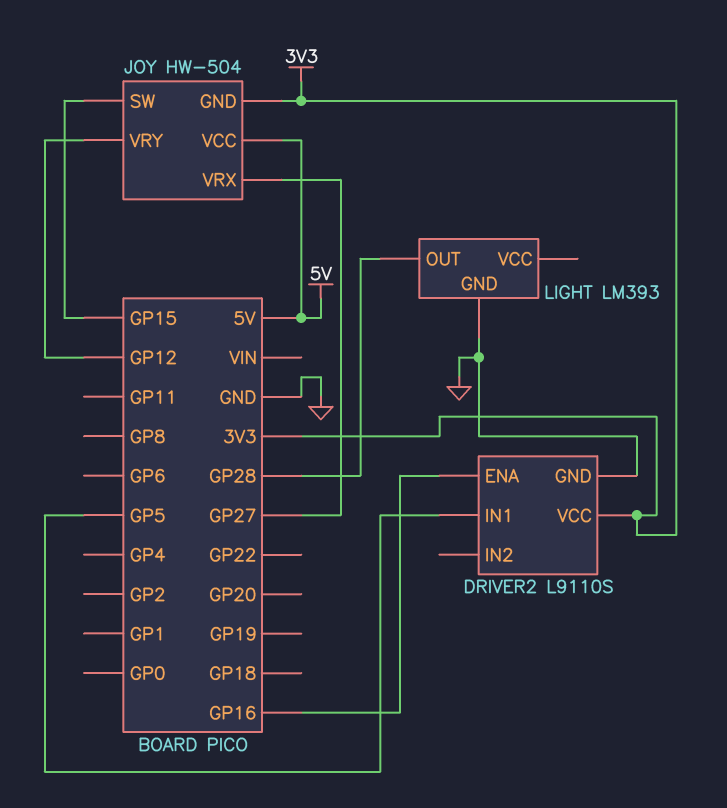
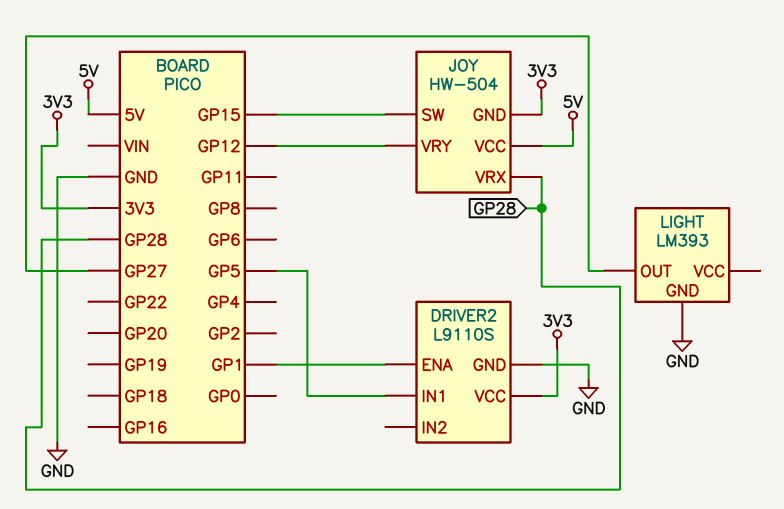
DRIVER2 pin ENA: GP16 -> GP1
JOY pin VRX: GP27 -> GP28
LIGHT pin OUT: GP28 -> GP27

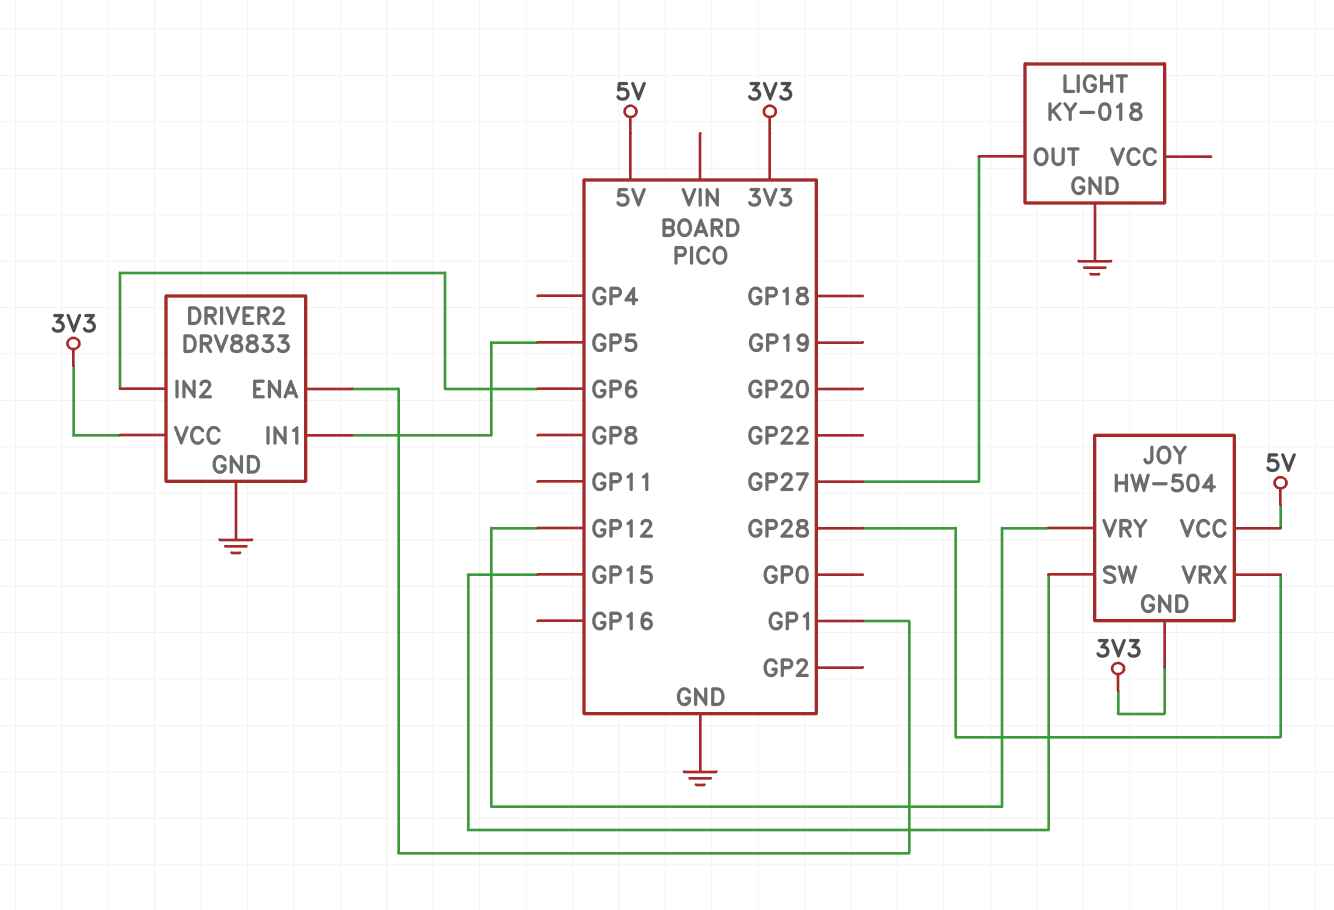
DRIVER2: L9110S -> DRV8833
DRIVER2 pin IN2: none -> GP6
LIGHT: LM393 -> KY-018

